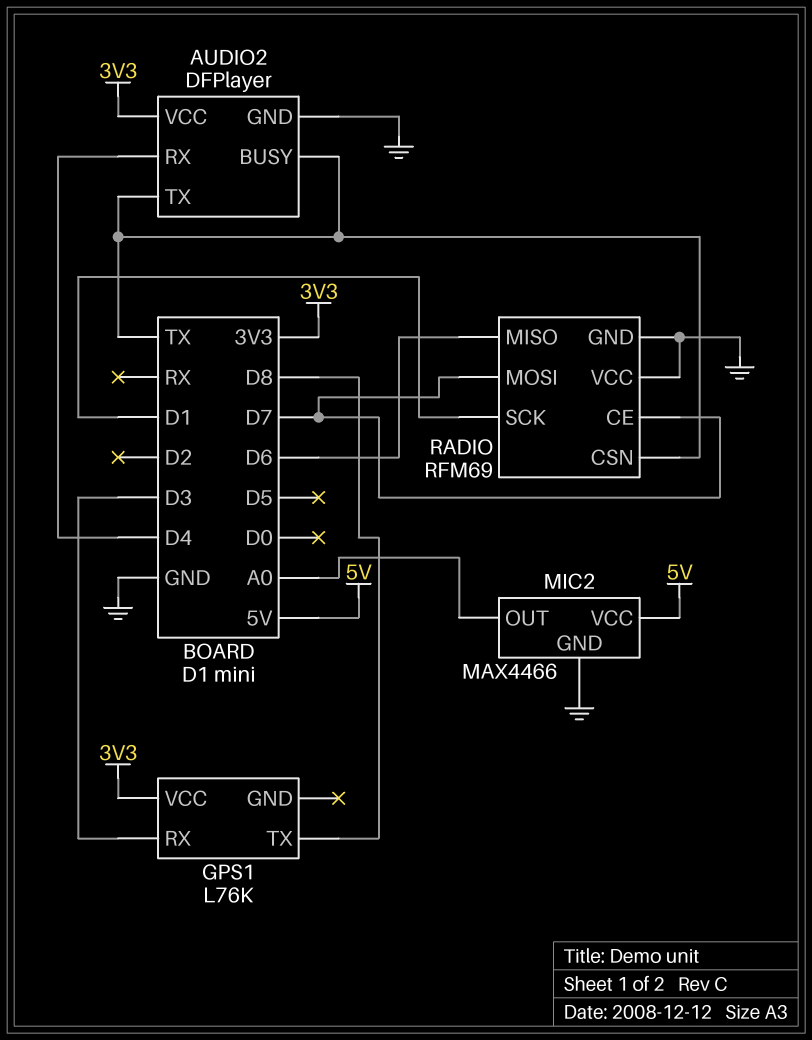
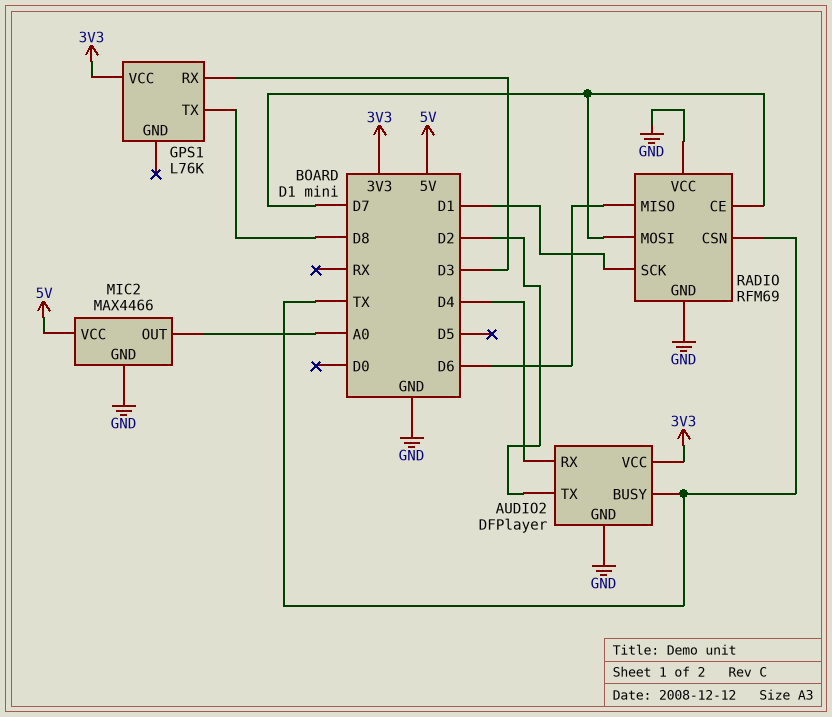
AUDIO2 pin TX: TX -> D2

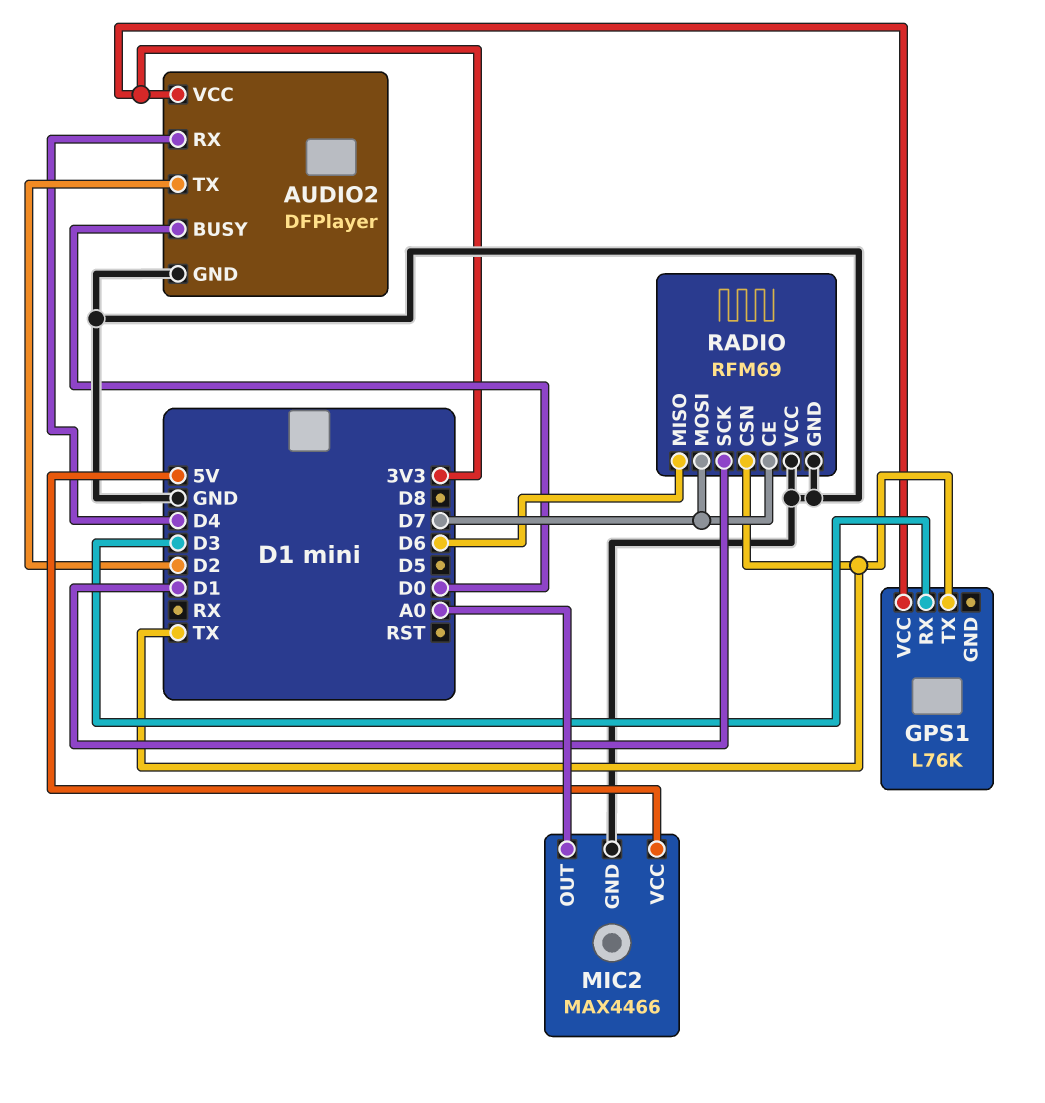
AUDIO2 pin BUSY: TX -> D0
GPS1 pin TX: D8 -> TX

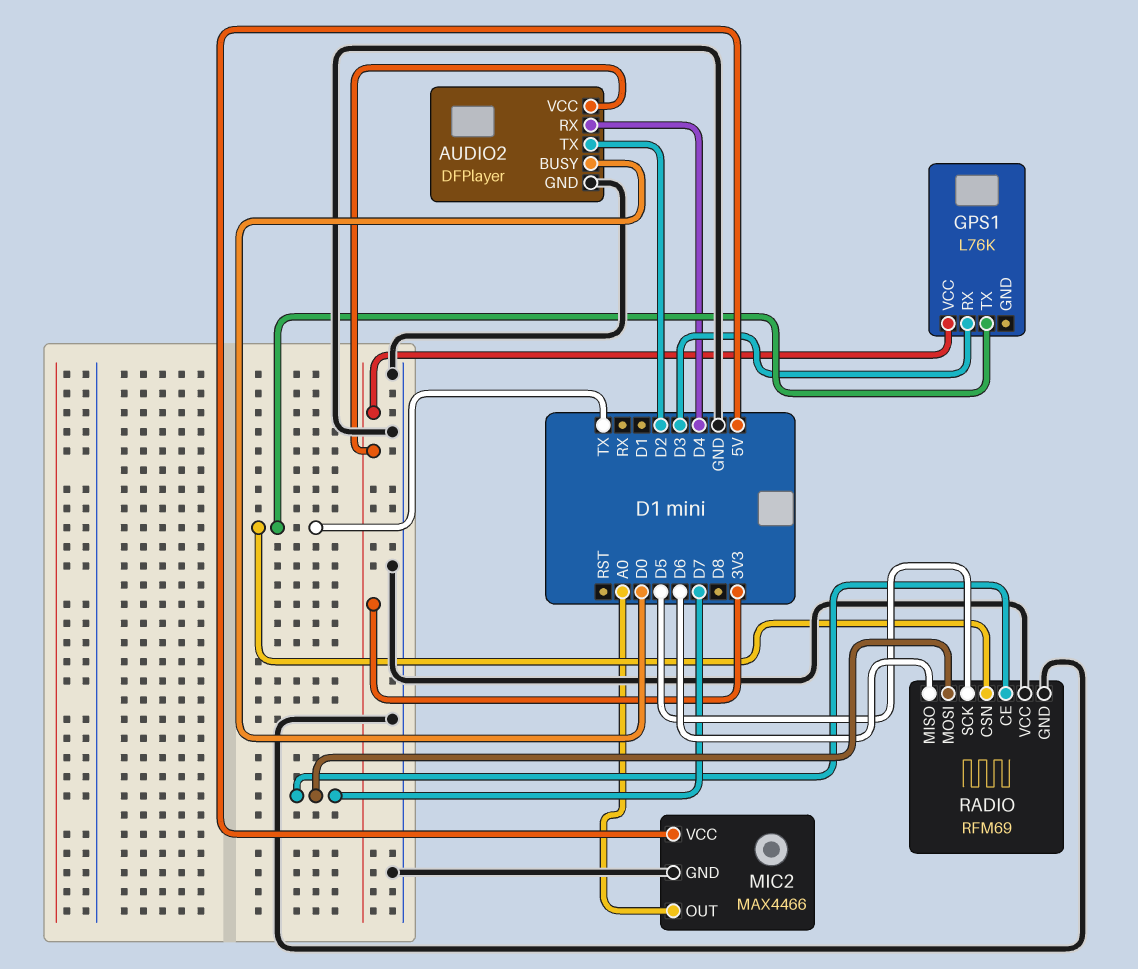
RADIO pin SCK: D1 -> D5

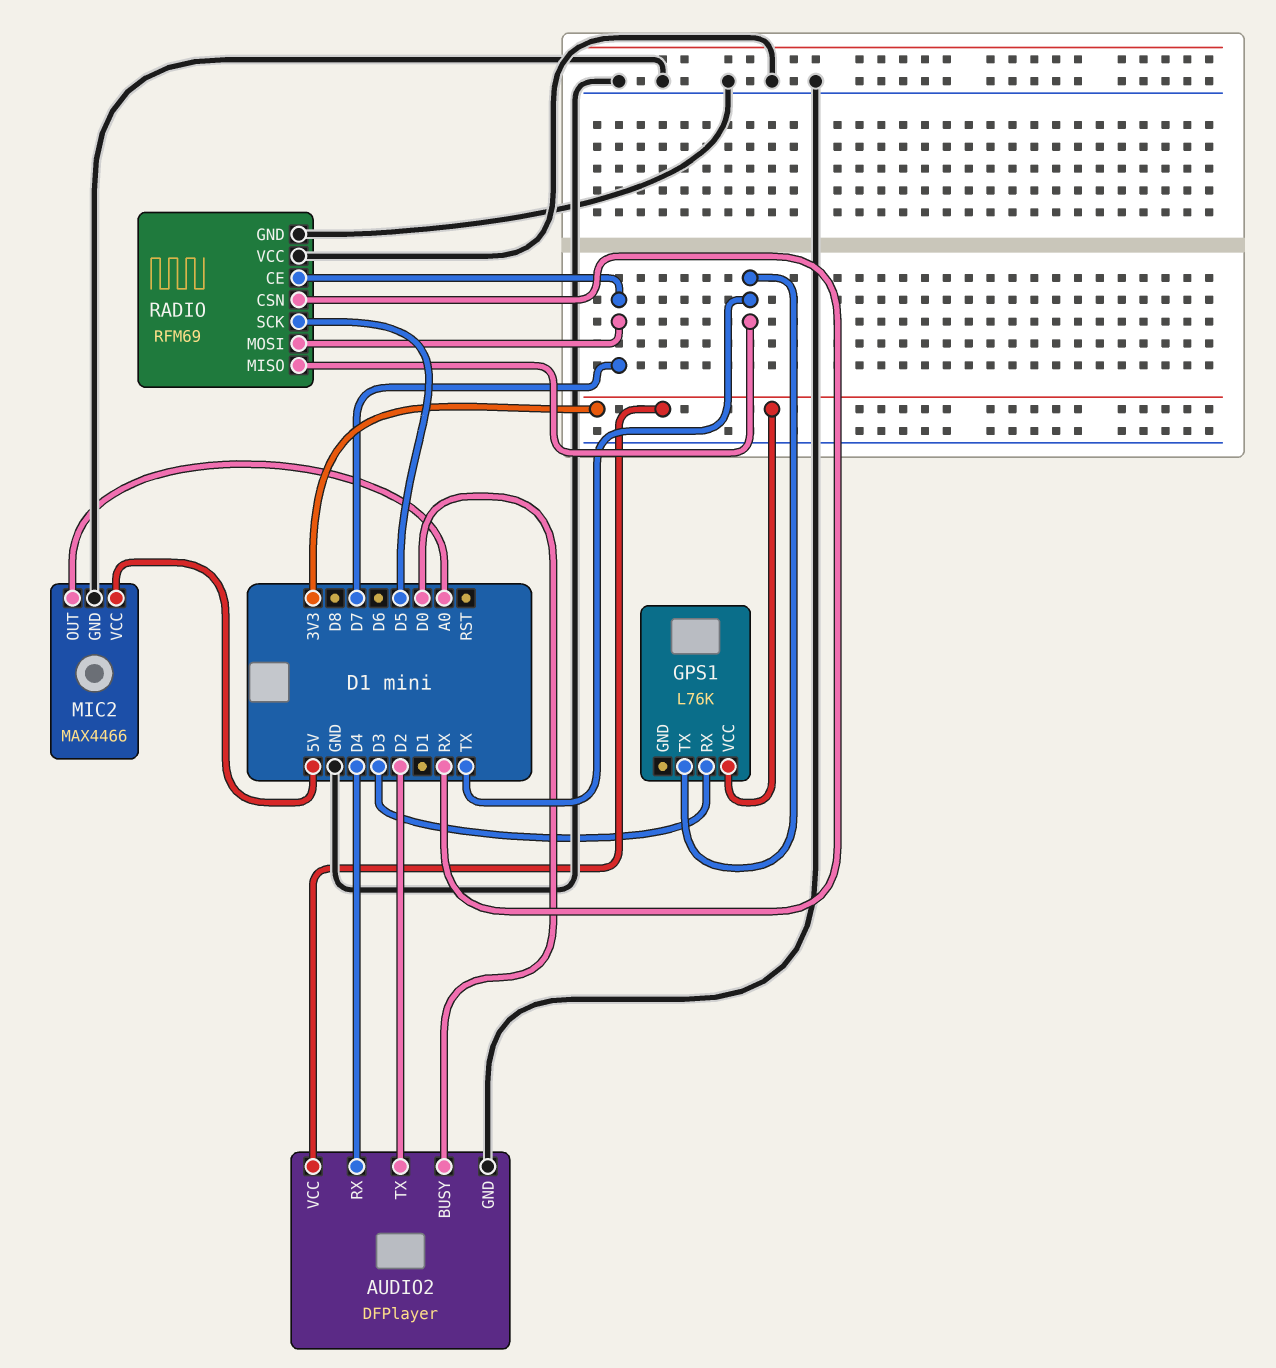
RADIO pin CSN: TX -> RX
RADIO pin MISO: D6 -> TX

